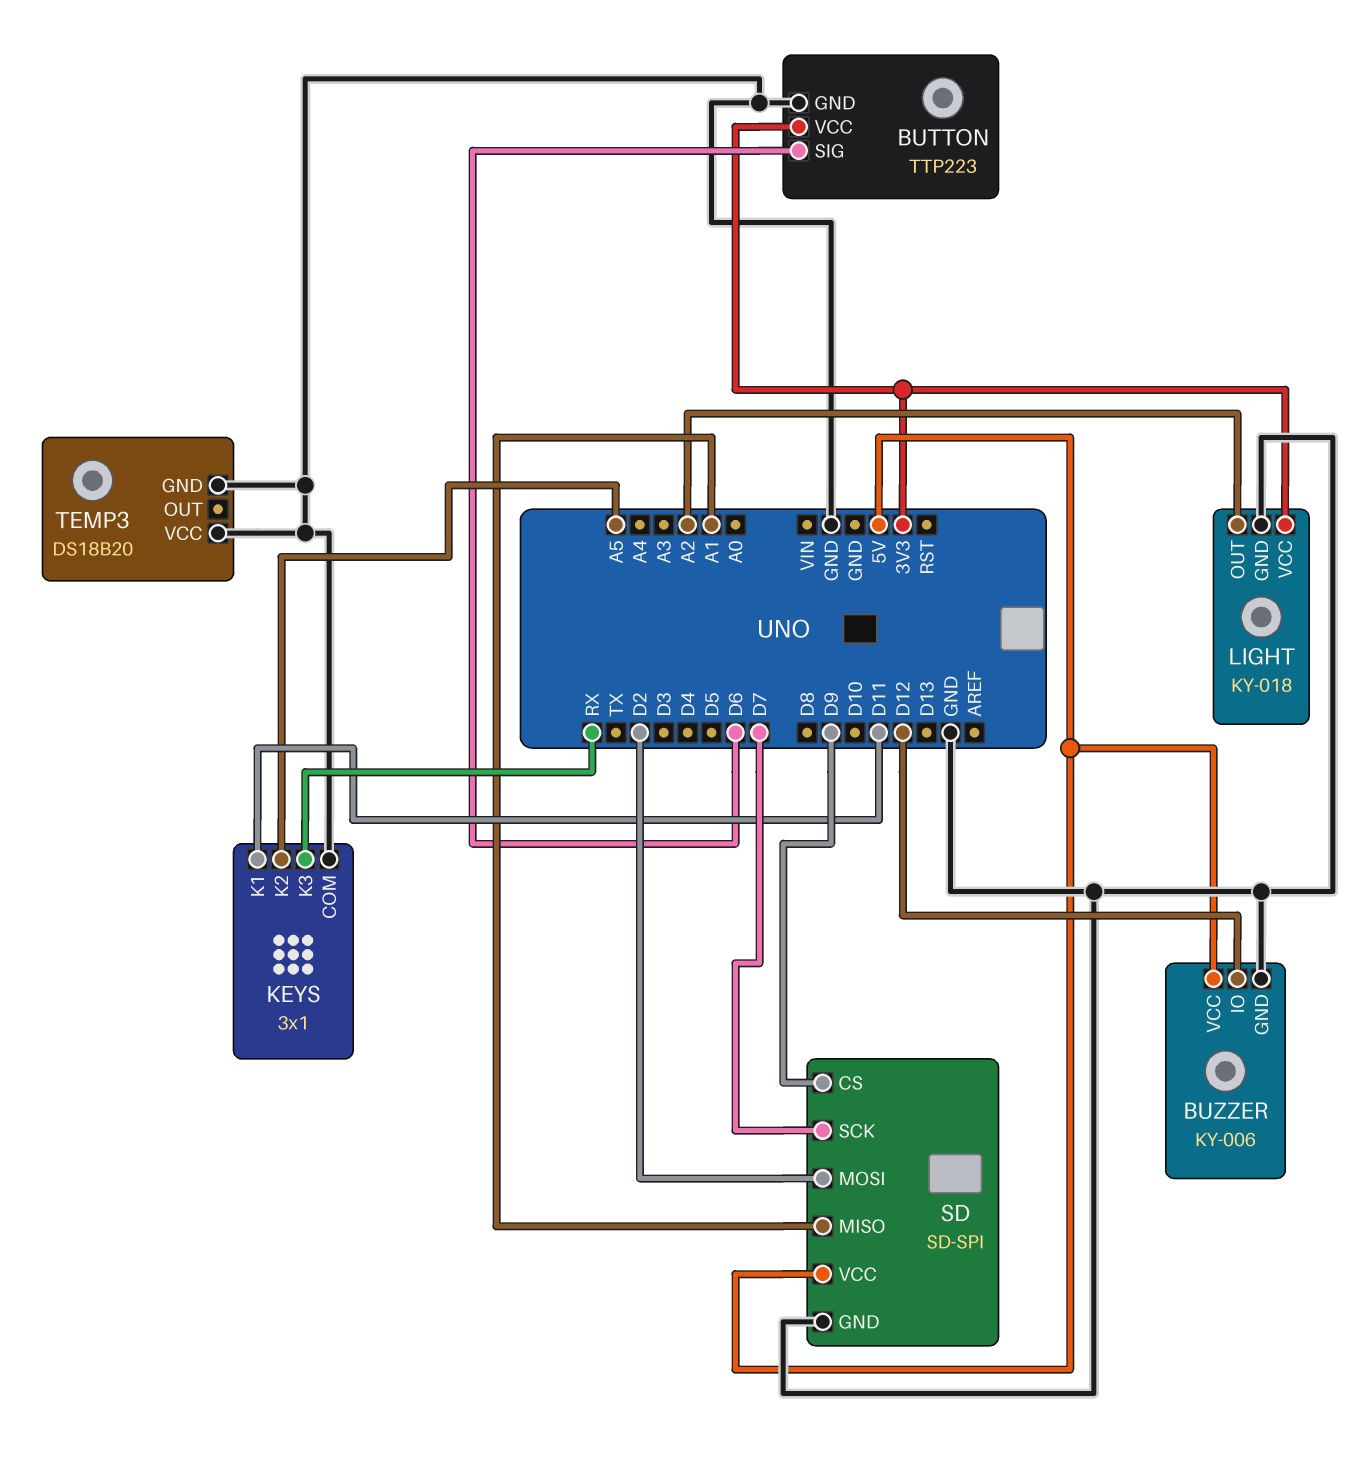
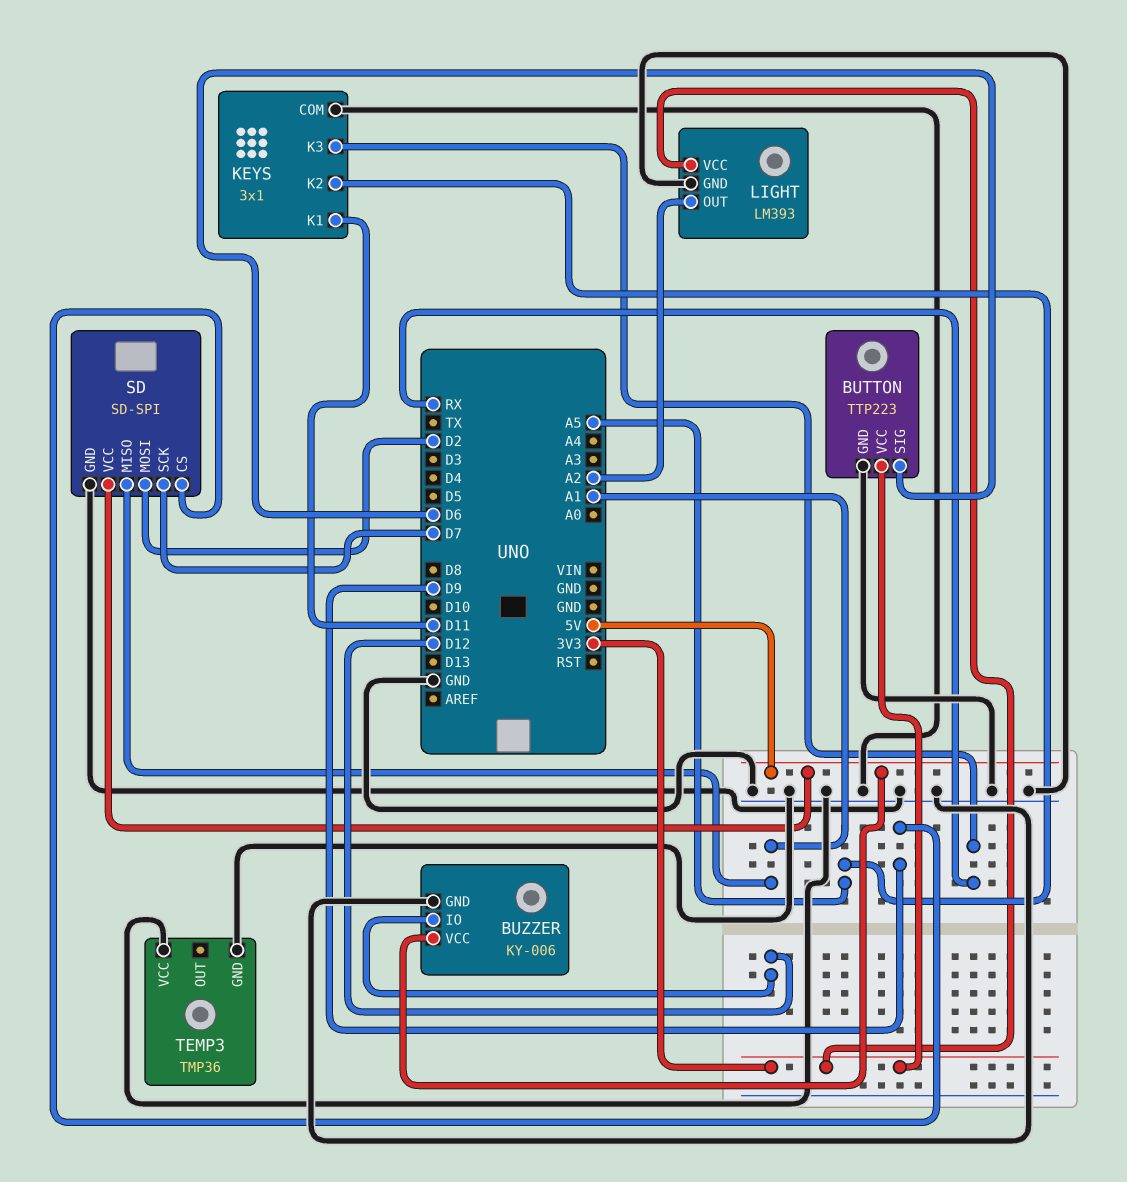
LIGHT: KY-018 -> LM393
TEMP3: DS18B20 -> TMP36

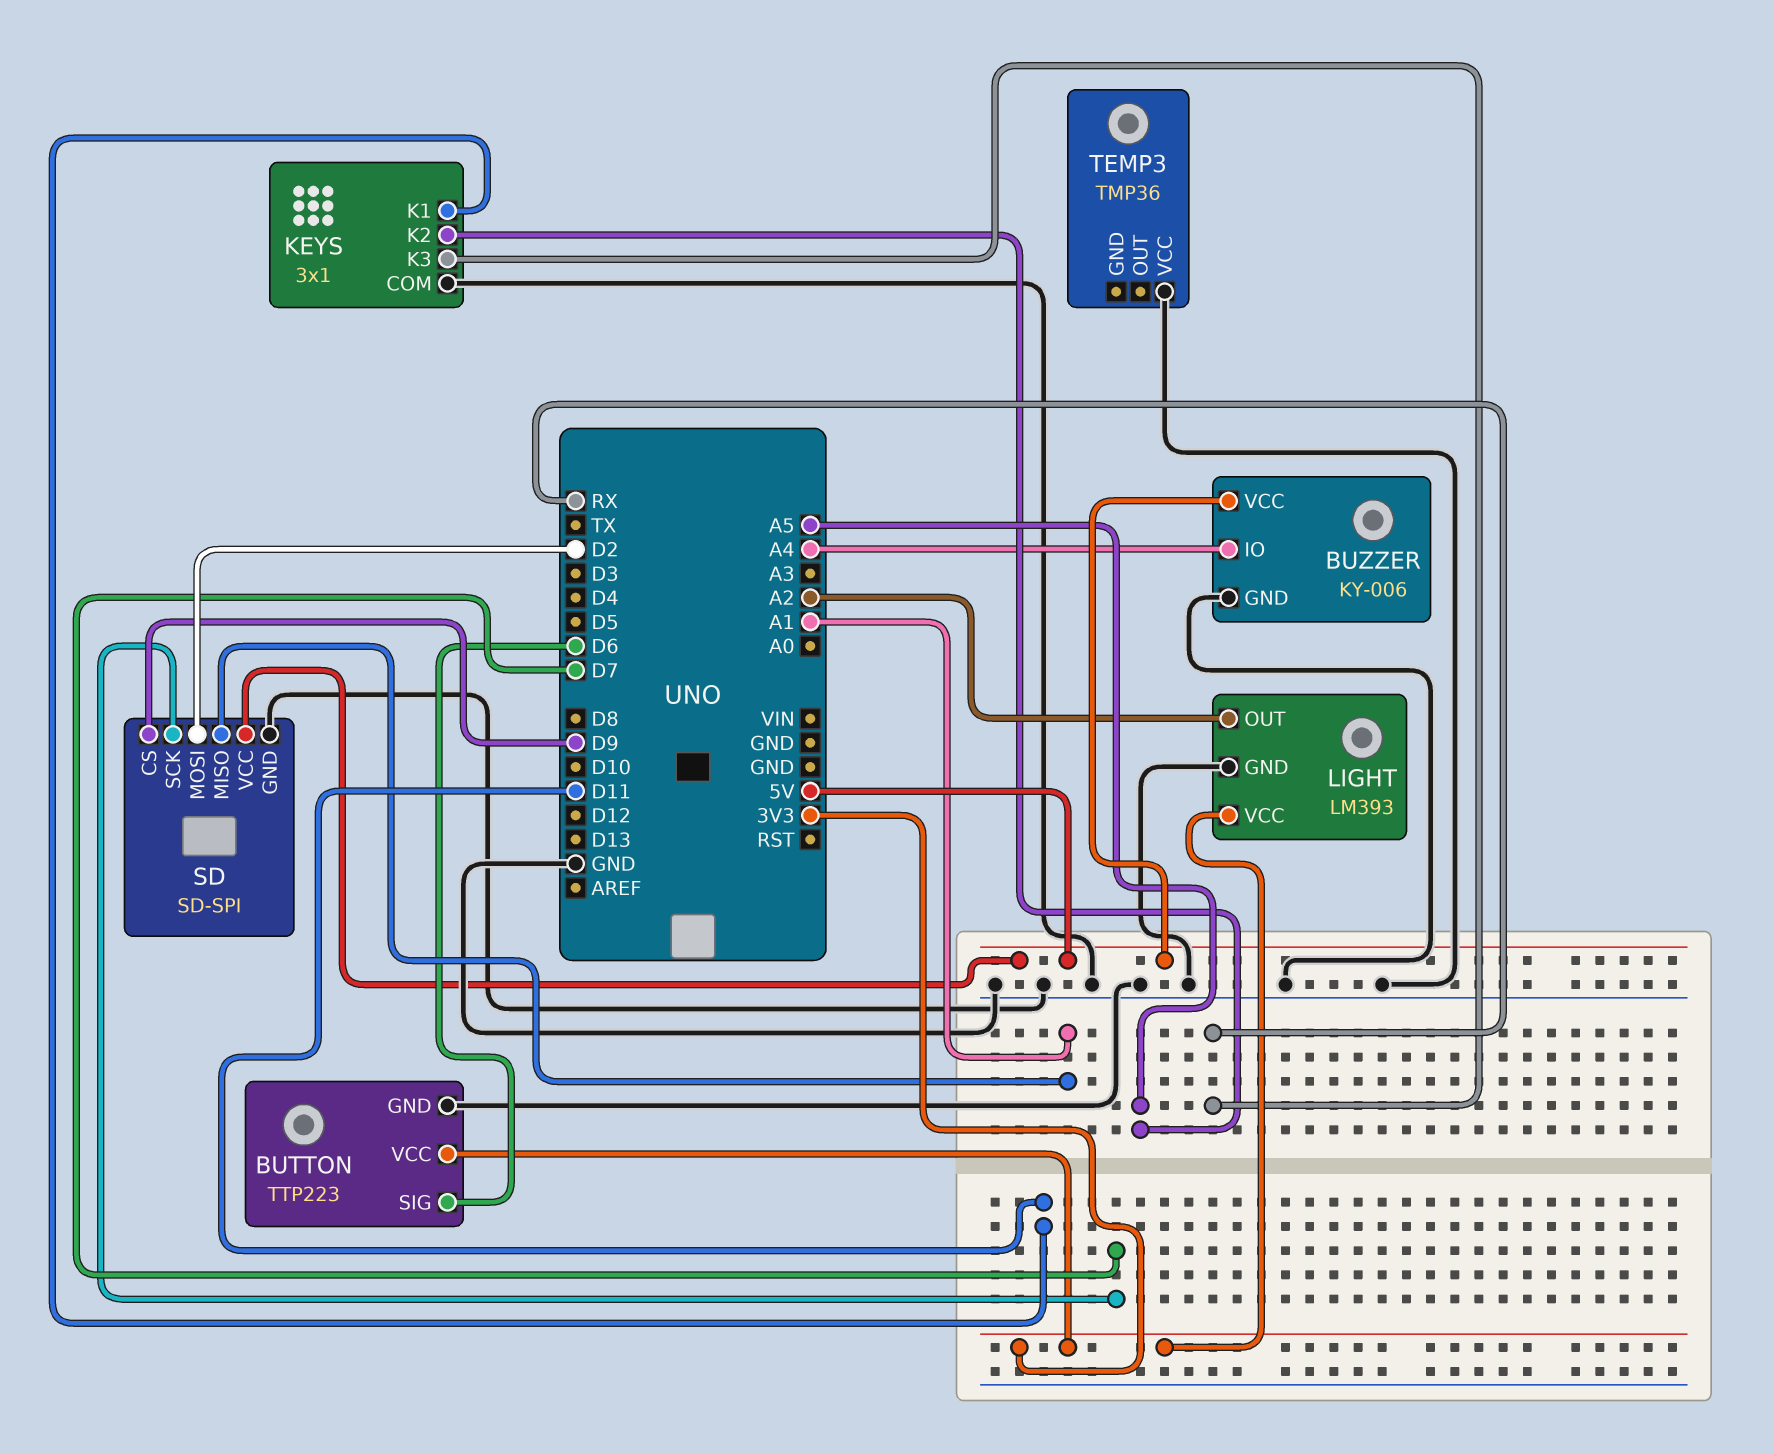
BUZZER pin IO: D12 -> A4
TEMP3 pin GND: GND -> none

